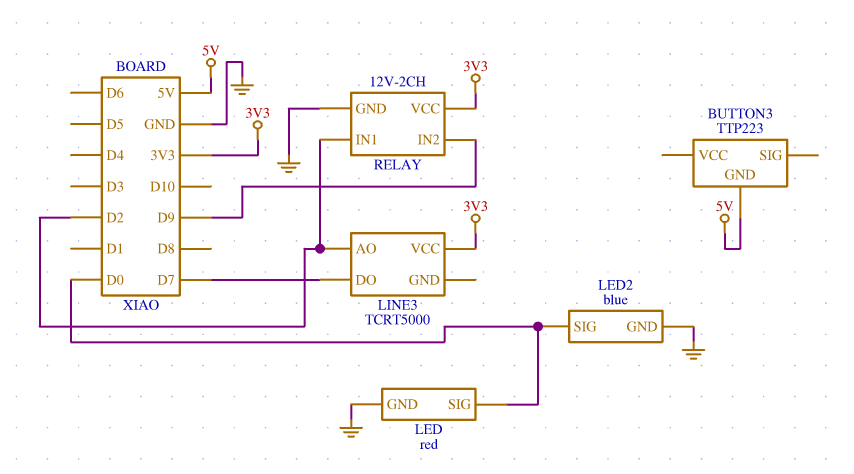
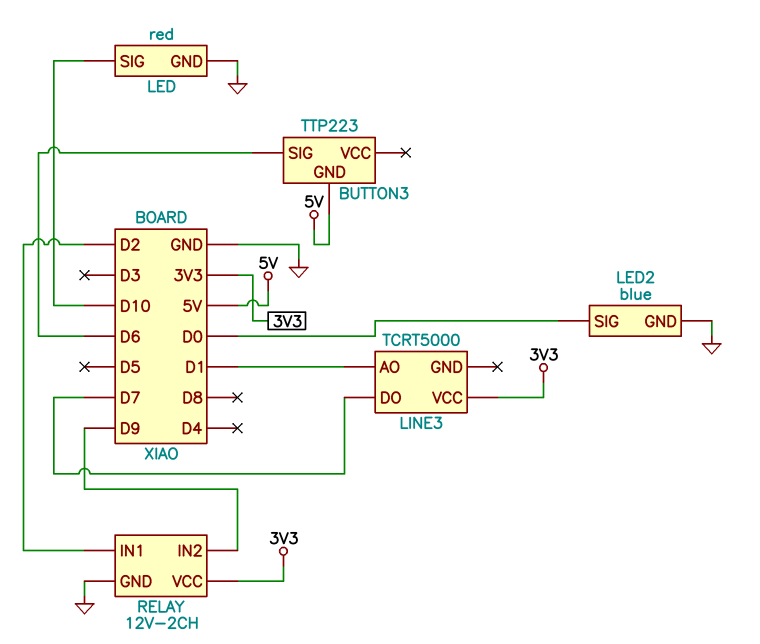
BUTTON3 pin SIG: none -> D6
LED pin SIG: D0 -> D10
LINE3 pin AO: D2 -> D1

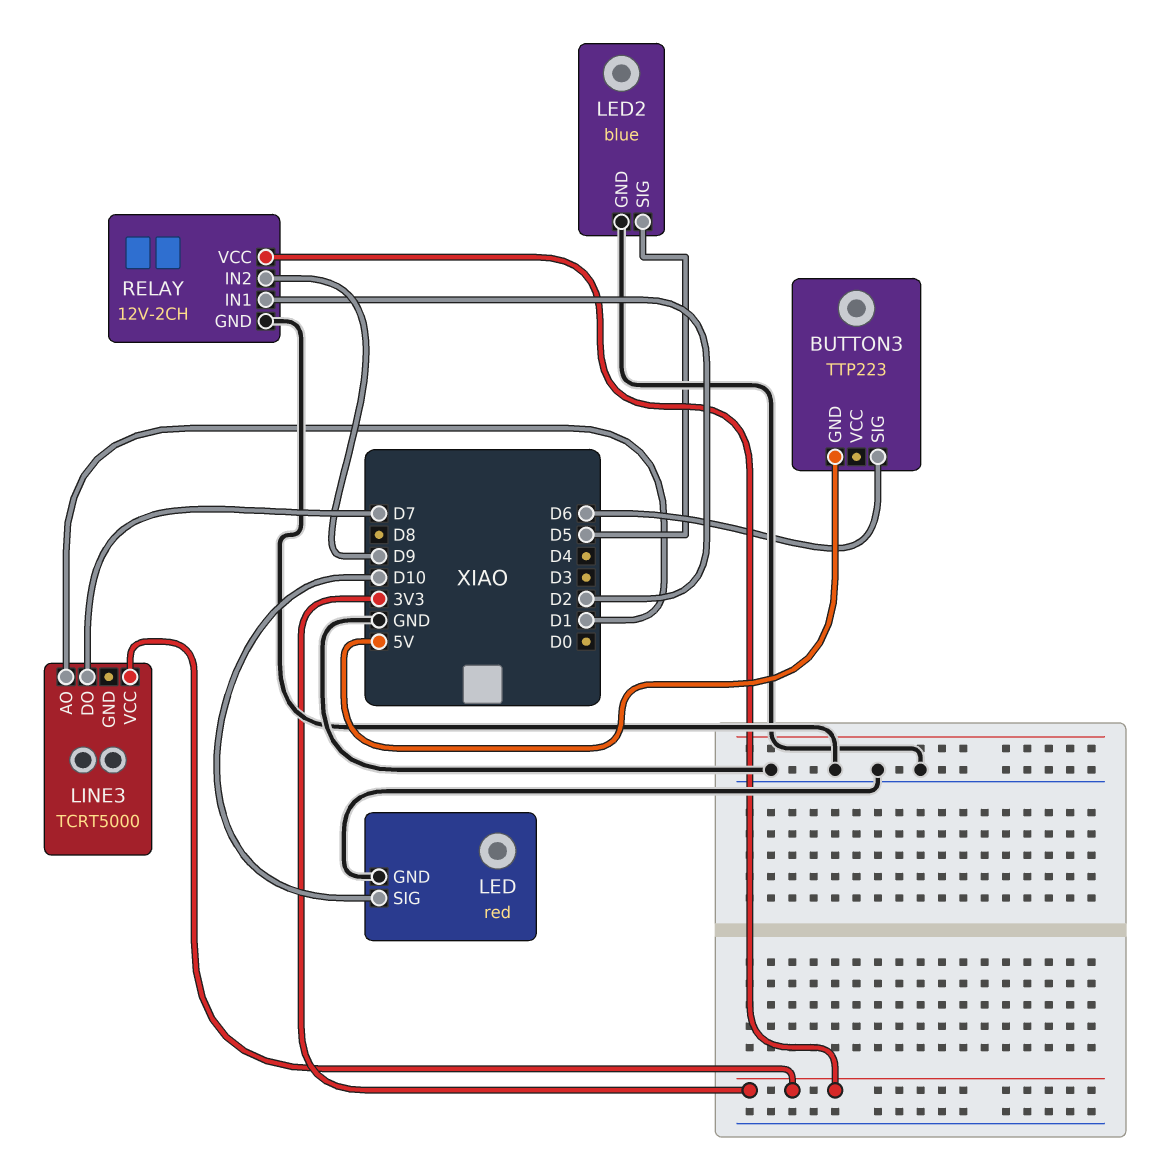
LED2 pin SIG: D0 -> D5

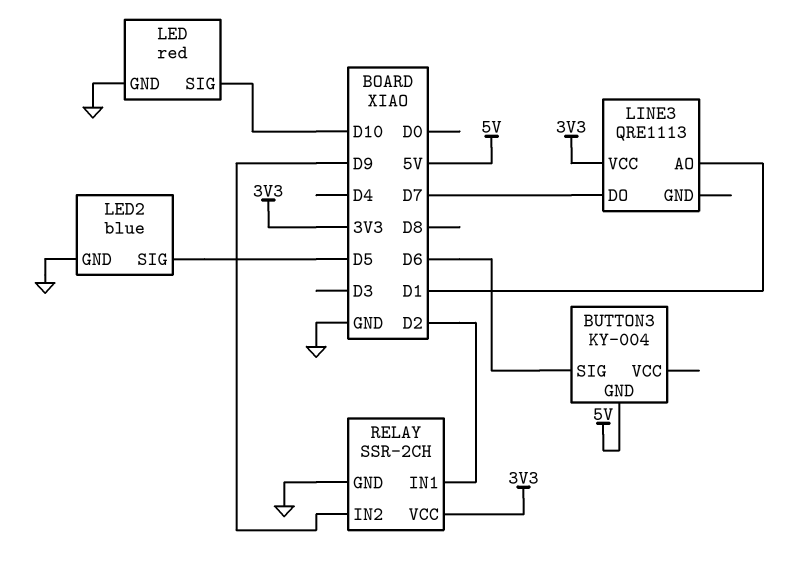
BUTTON3: TTP223 -> KY-004
LINE3: TCRT5000 -> QRE1113
RELAY: 12V-2CH -> SSR-2CH

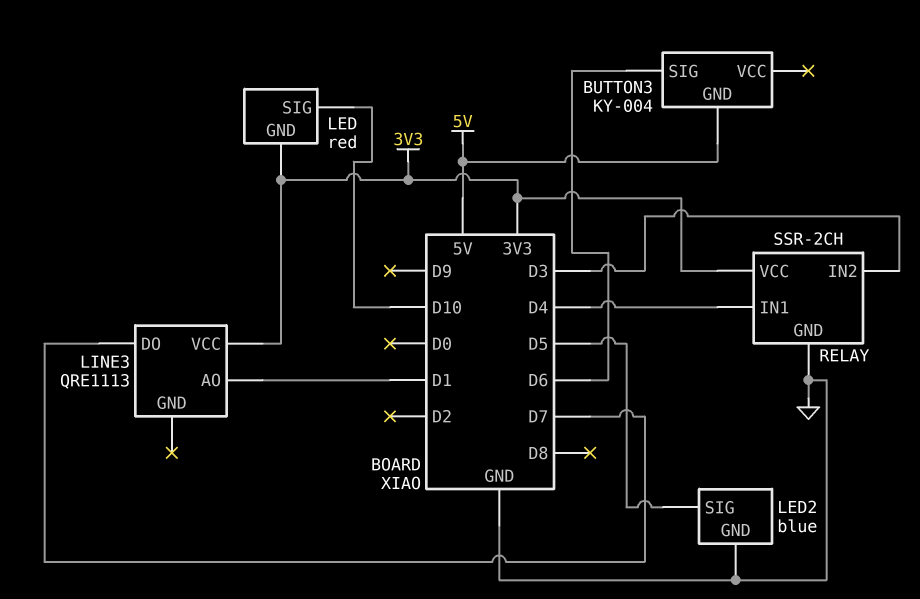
LED pin GND: GND -> 3V3
RELAY pin IN1: D2 -> D4
RELAY pin IN2: D9 -> D3

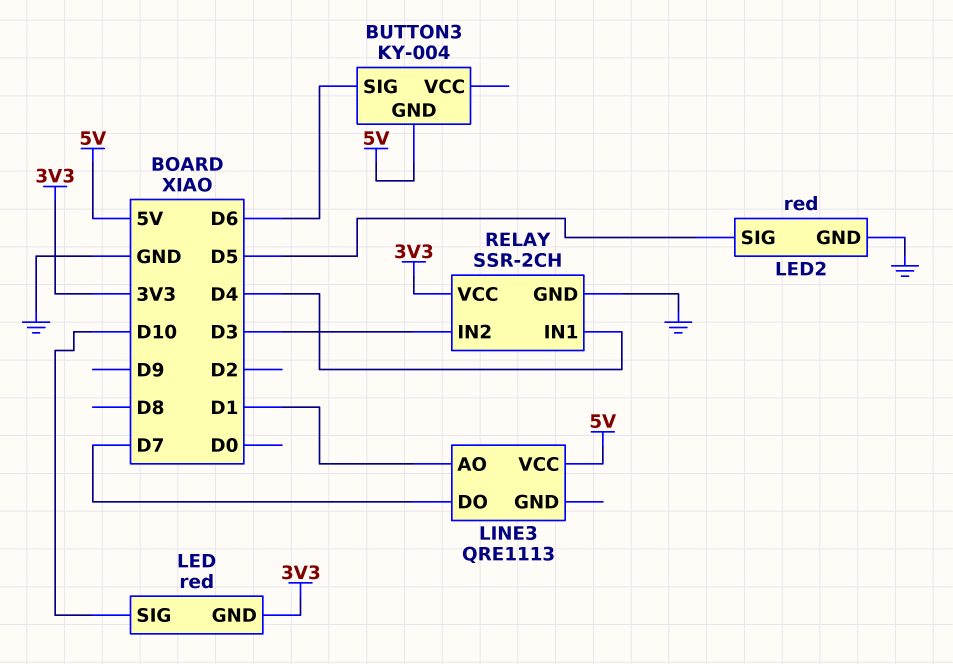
LED2: blue -> red
LINE3 pin VCC: 3V3 -> 5V

